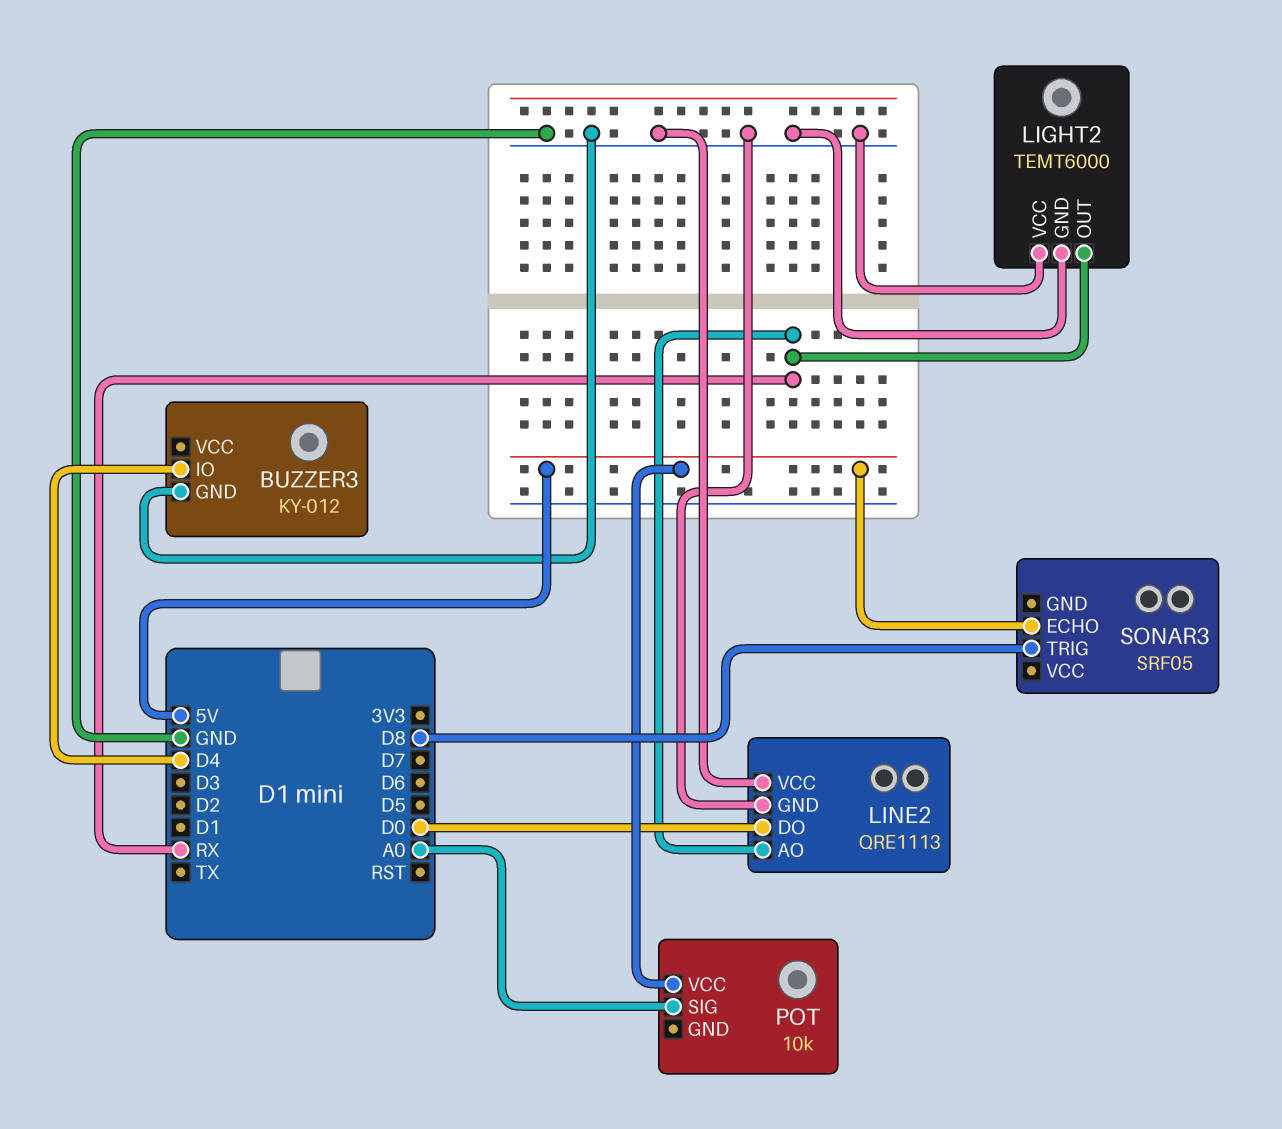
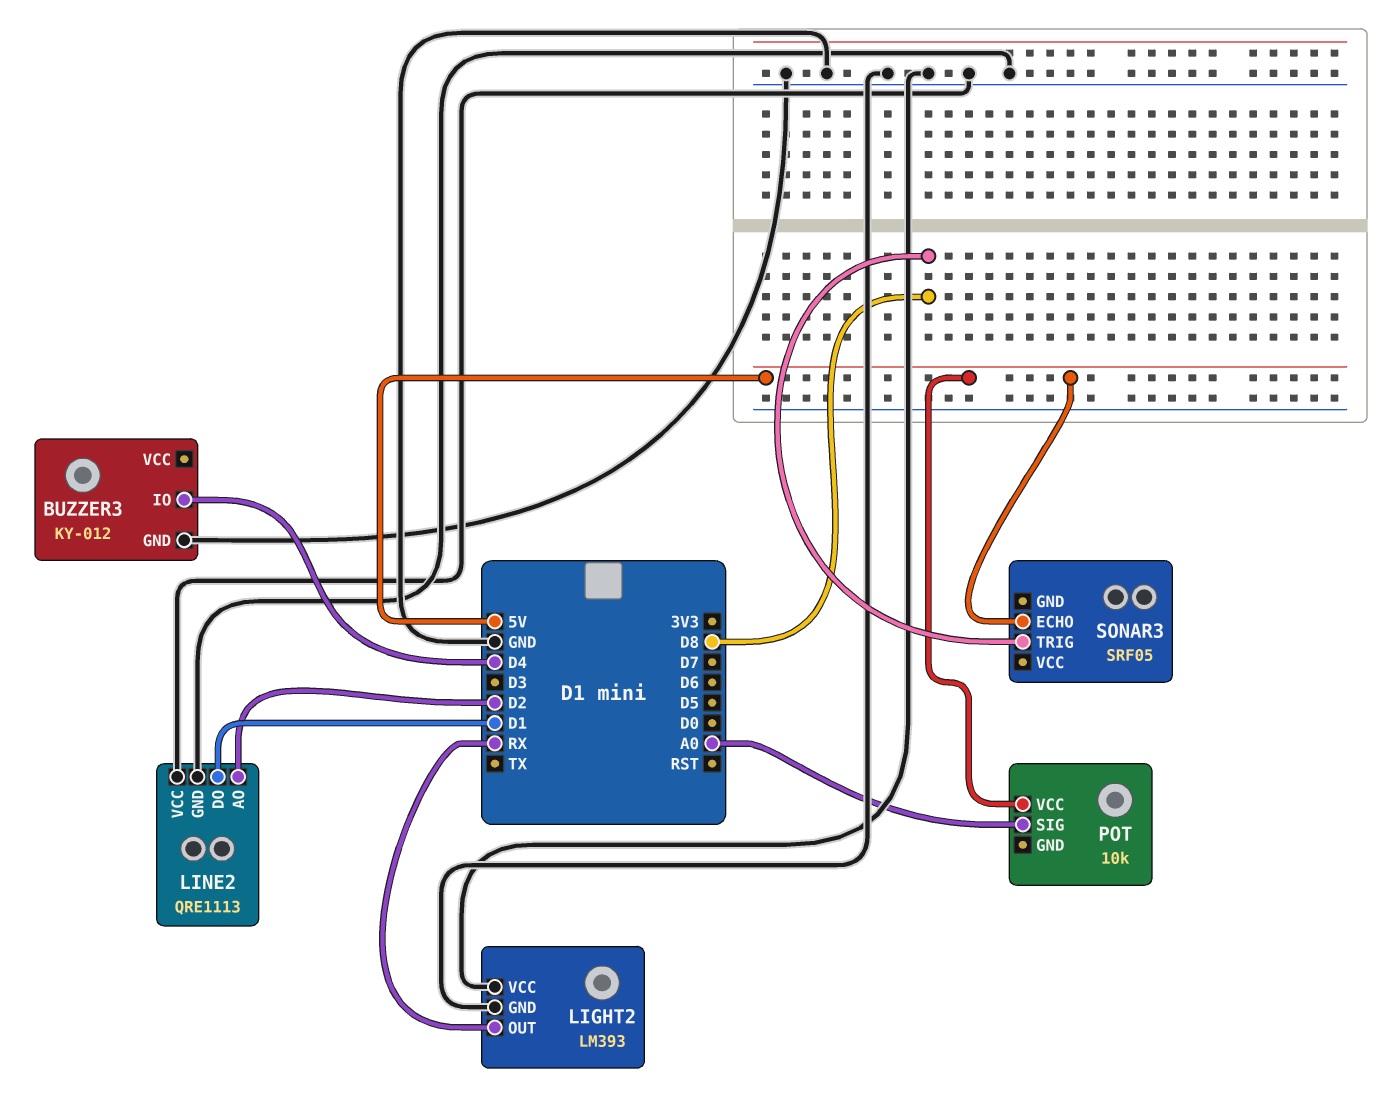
LIGHT2: TEMT6000 -> LM393
LINE2 pin AO: RX -> D2
LINE2 pin DO: D0 -> D1

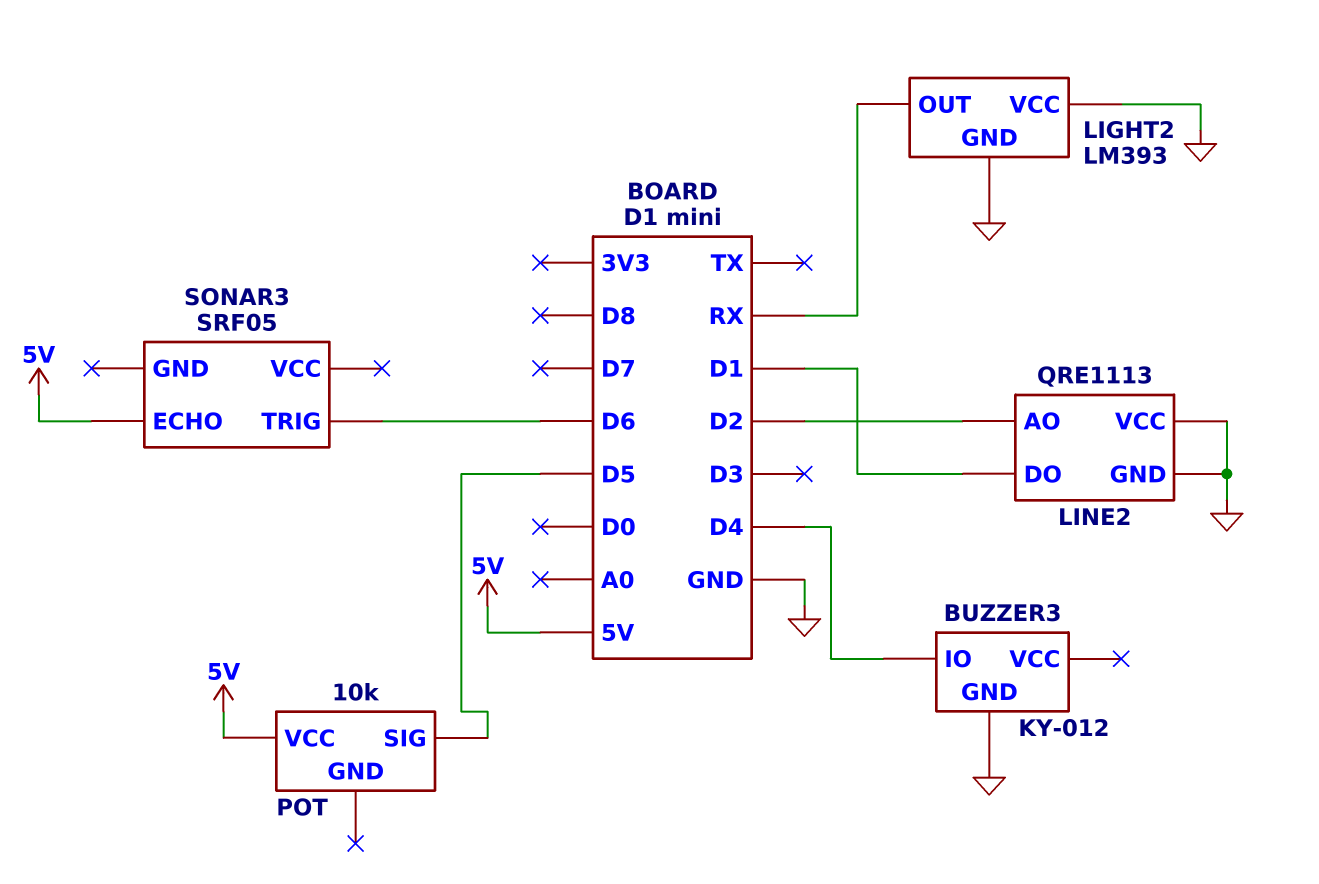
POT pin SIG: A0 -> D5
SONAR3 pin TRIG: D8 -> D6

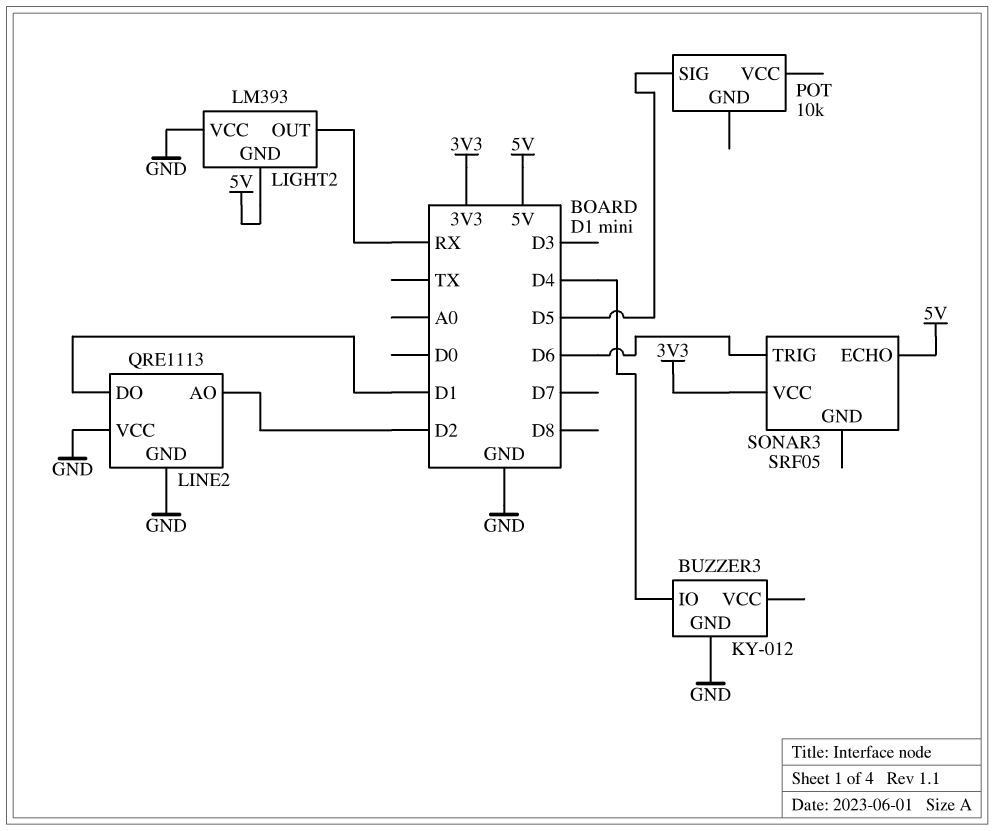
LIGHT2 pin GND: GND -> 5V
POT pin VCC: 5V -> none
SONAR3 pin VCC: none -> 3V3

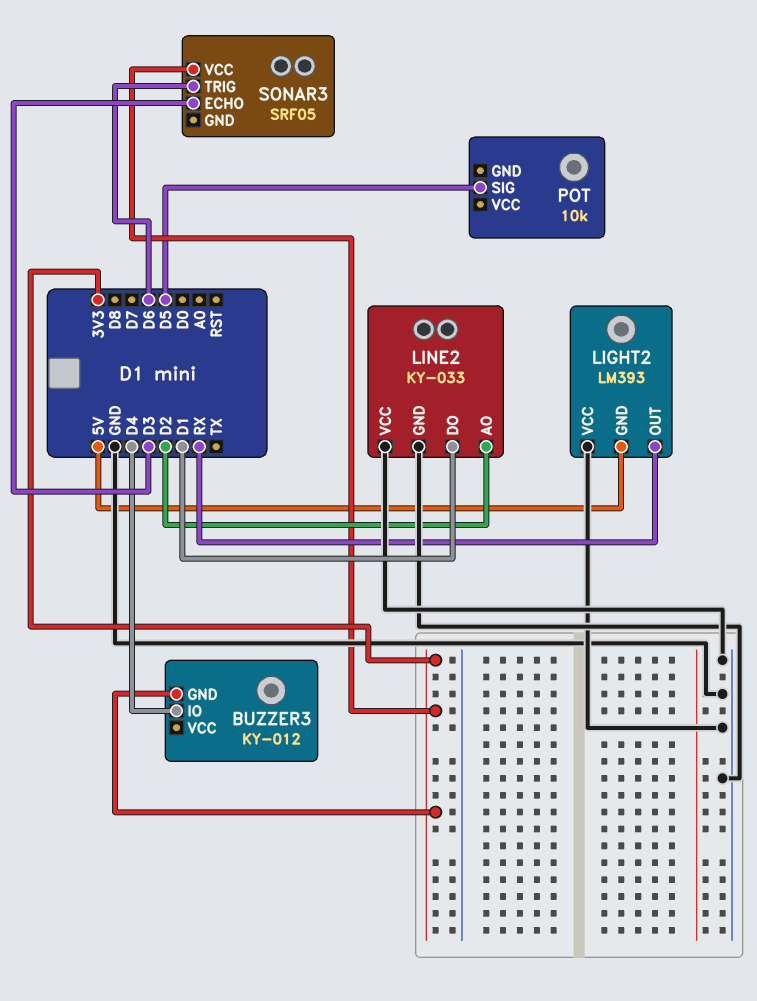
BUZZER3 pin GND: GND -> 3V3
LINE2: QRE1113 -> KY-033
SONAR3 pin ECHO: 5V -> D3

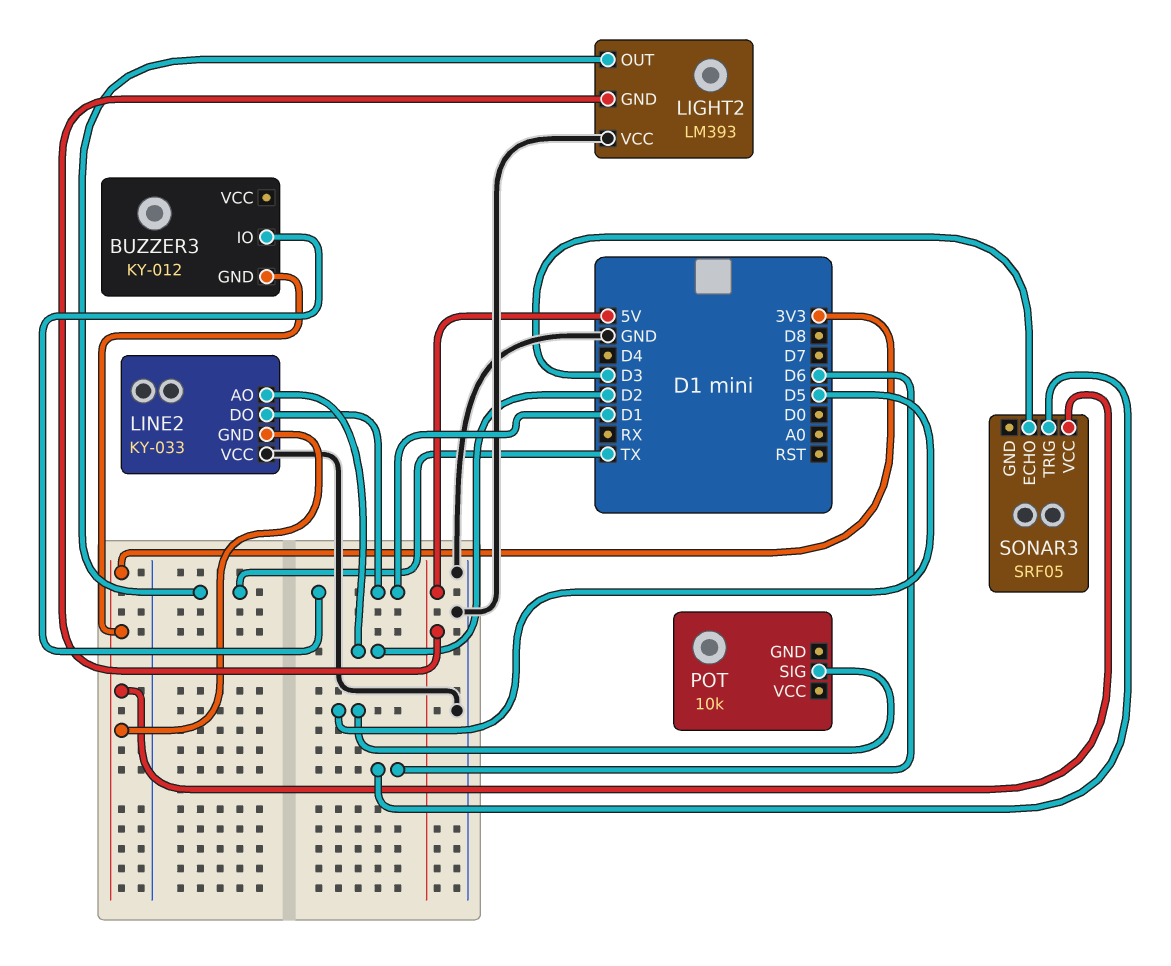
BUZZER3 pin IO: D4 -> D1
LIGHT2 pin OUT: RX -> TX
LINE2 pin GND: GND -> 3V3

